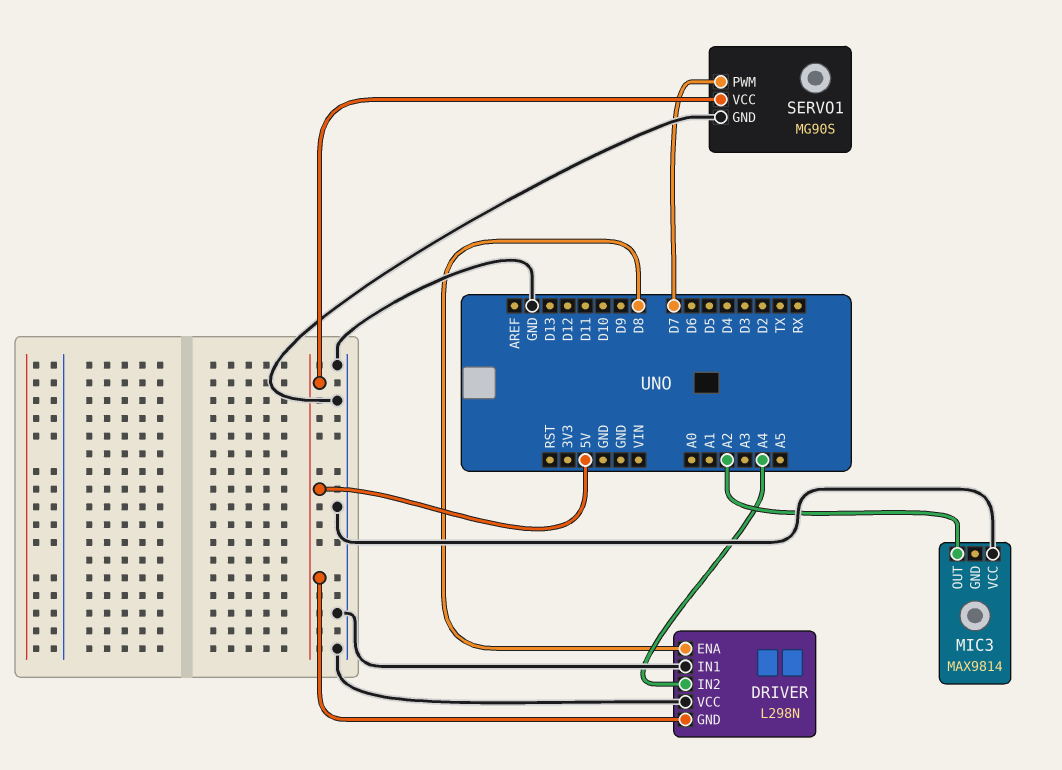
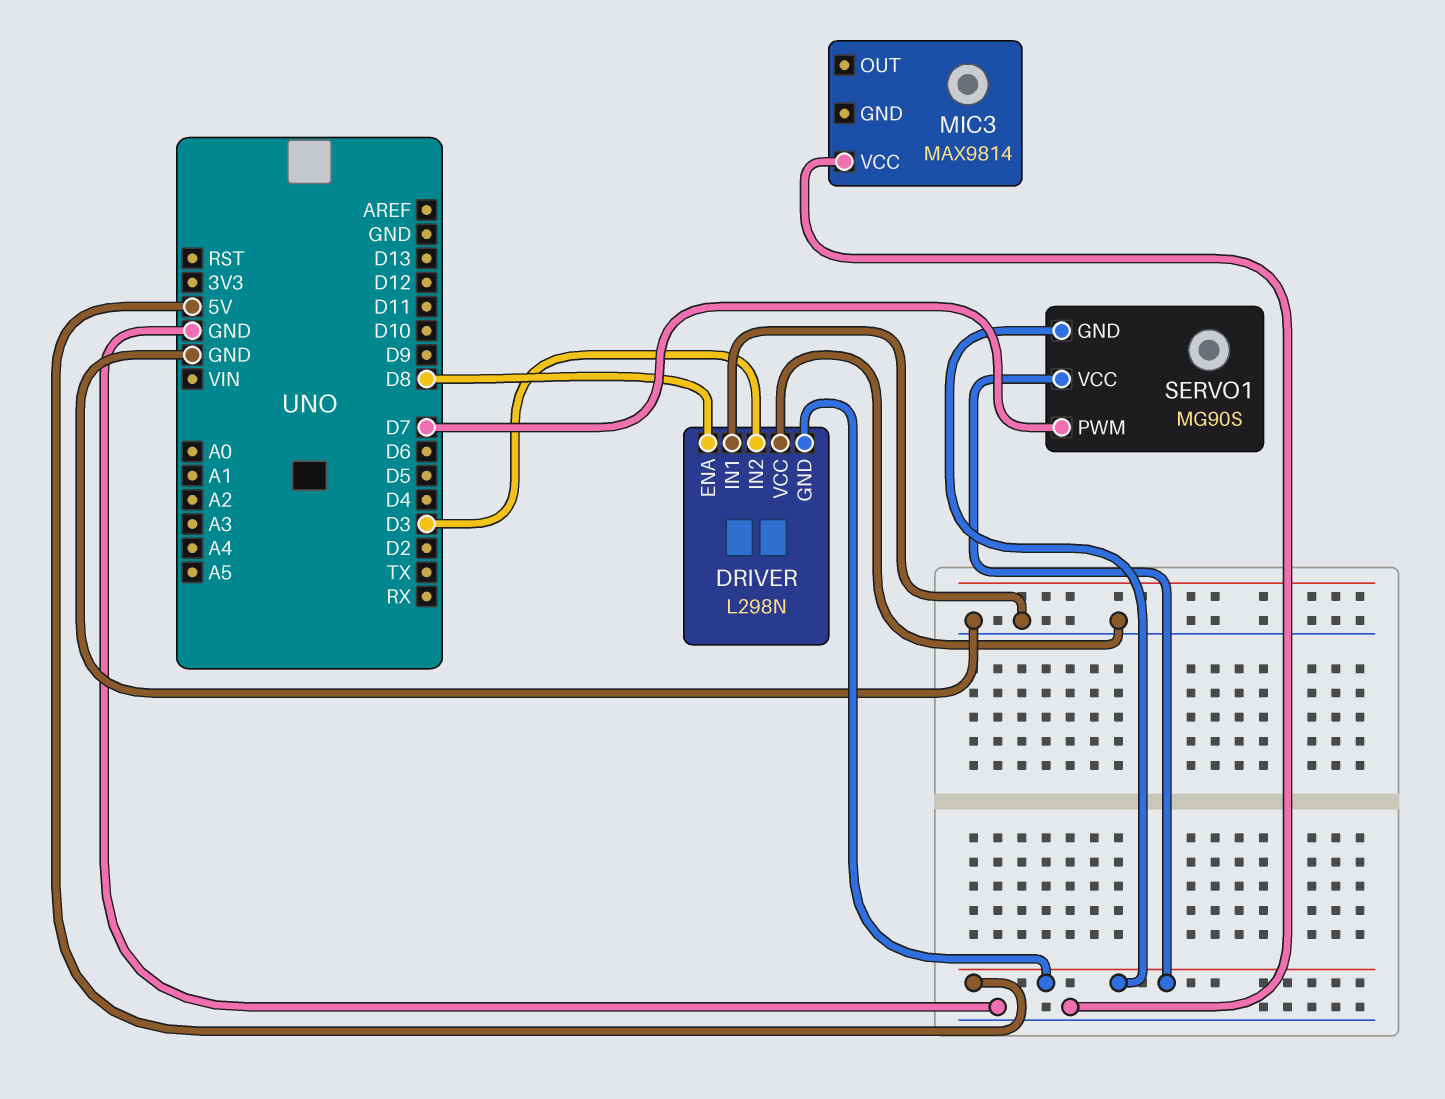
DRIVER pin IN2: A4 -> D3
MIC3 pin OUT: A2 -> none
SERVO1 pin GND: GND -> 5V

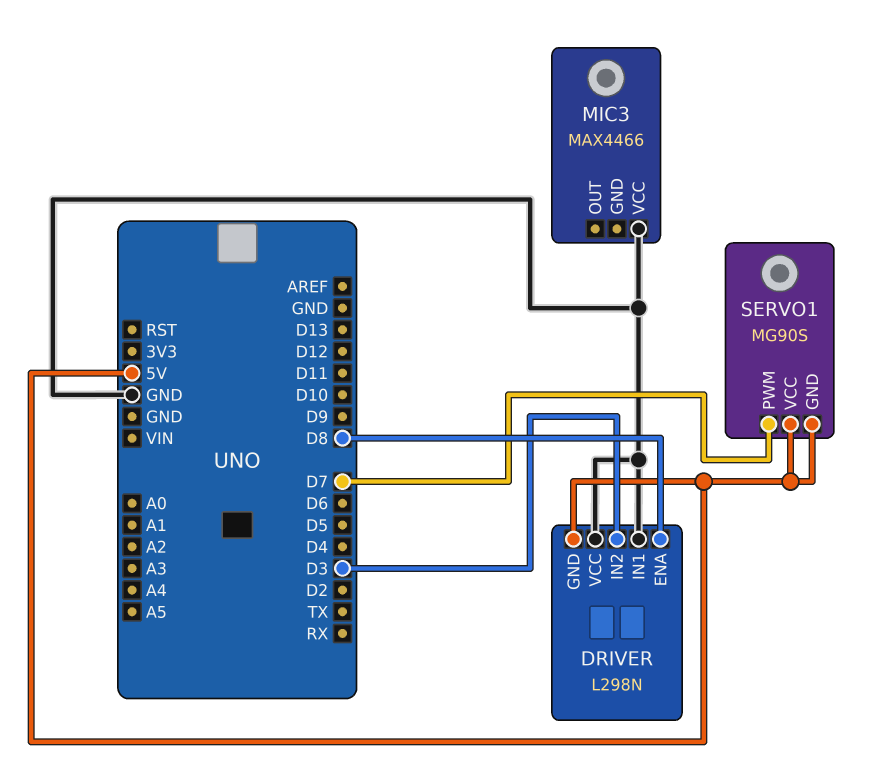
MIC3: MAX9814 -> MAX4466

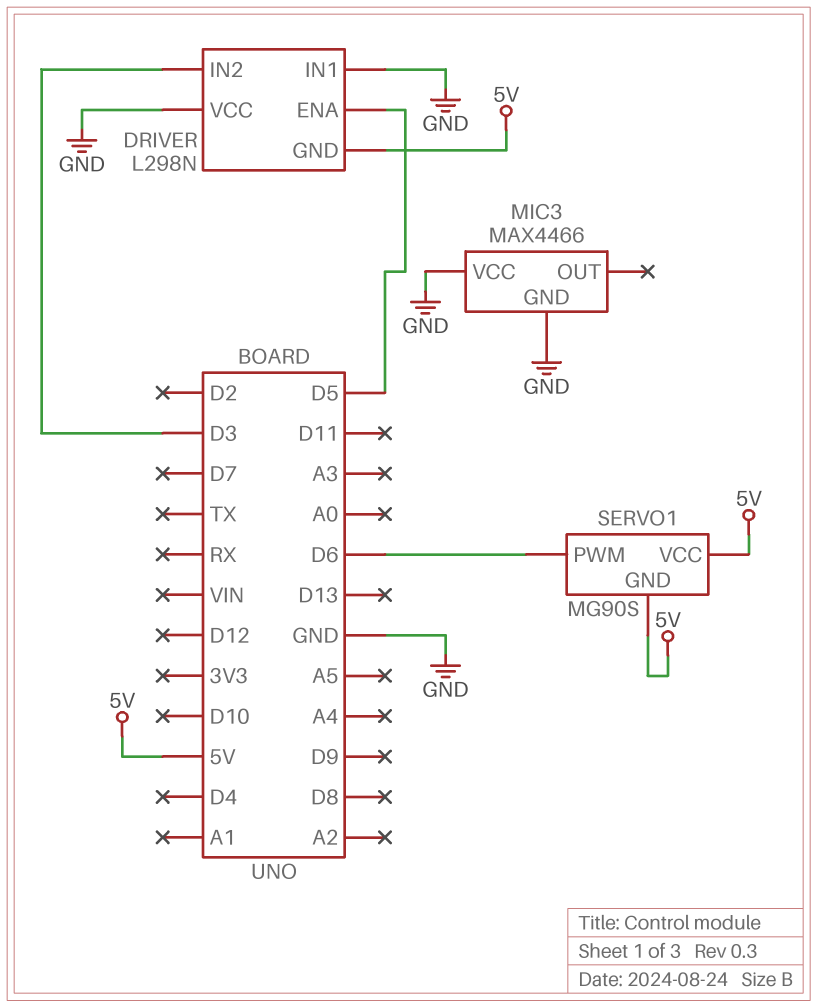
DRIVER pin ENA: D8 -> D5
MIC3 pin GND: none -> GND
SERVO1 pin PWM: D7 -> D6

